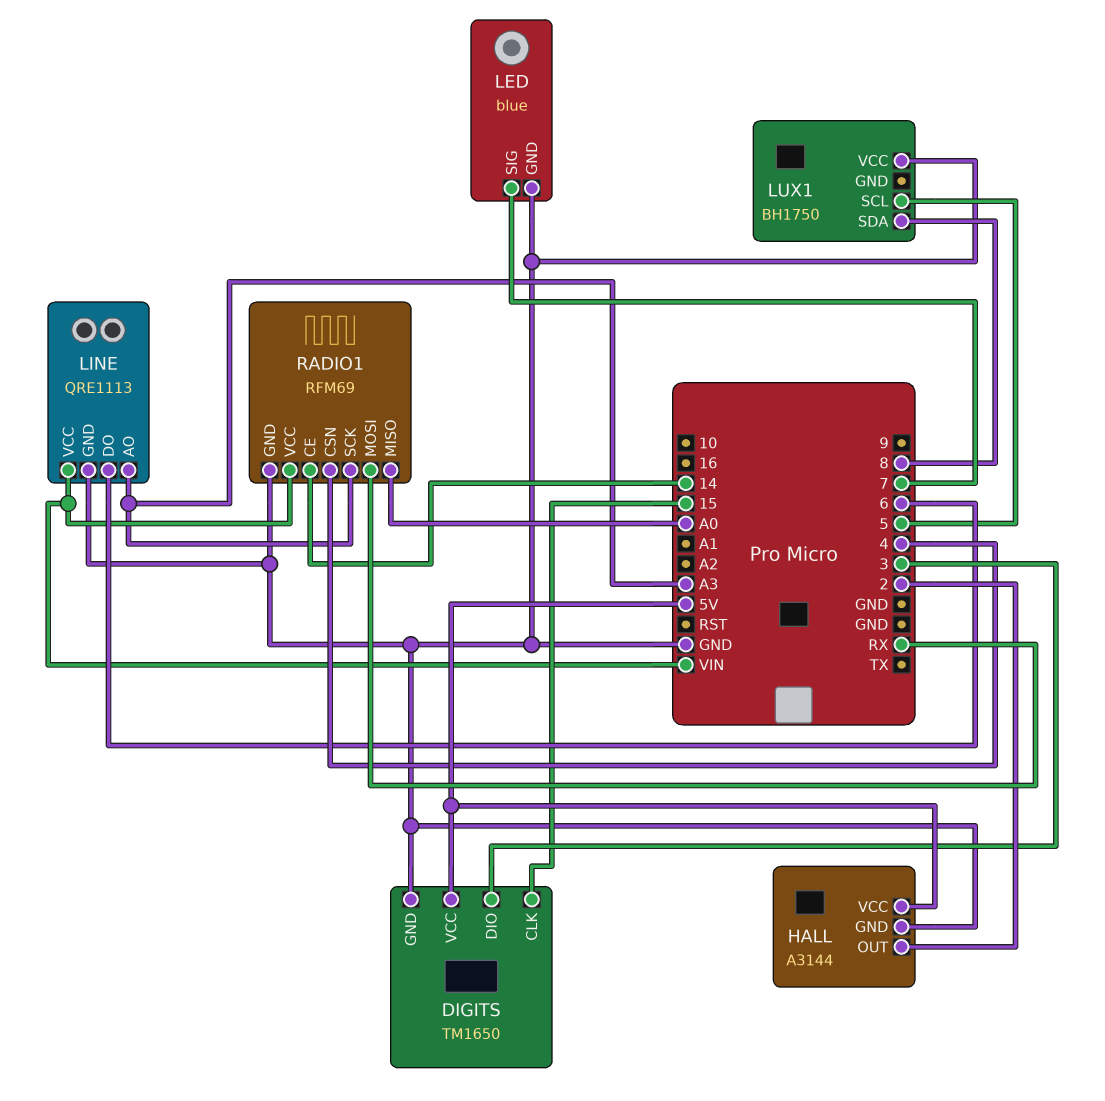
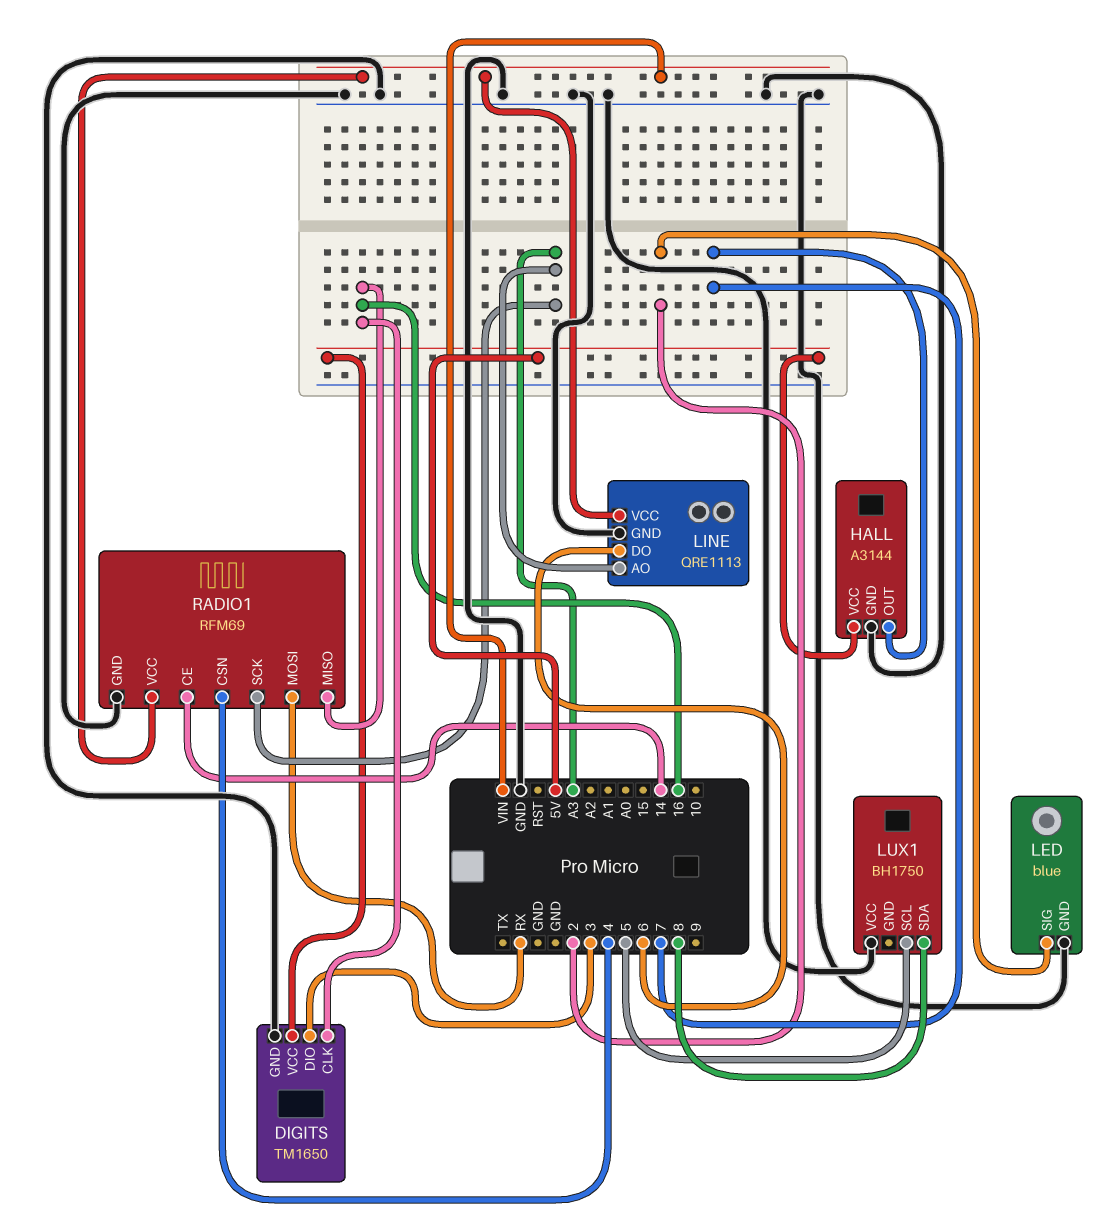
DIGITS pin CLK: 15 -> 16
HALL pin OUT: 2 -> 7
LED pin SIG: 7 -> 2
RADIO1 pin MISO: A0 -> 16

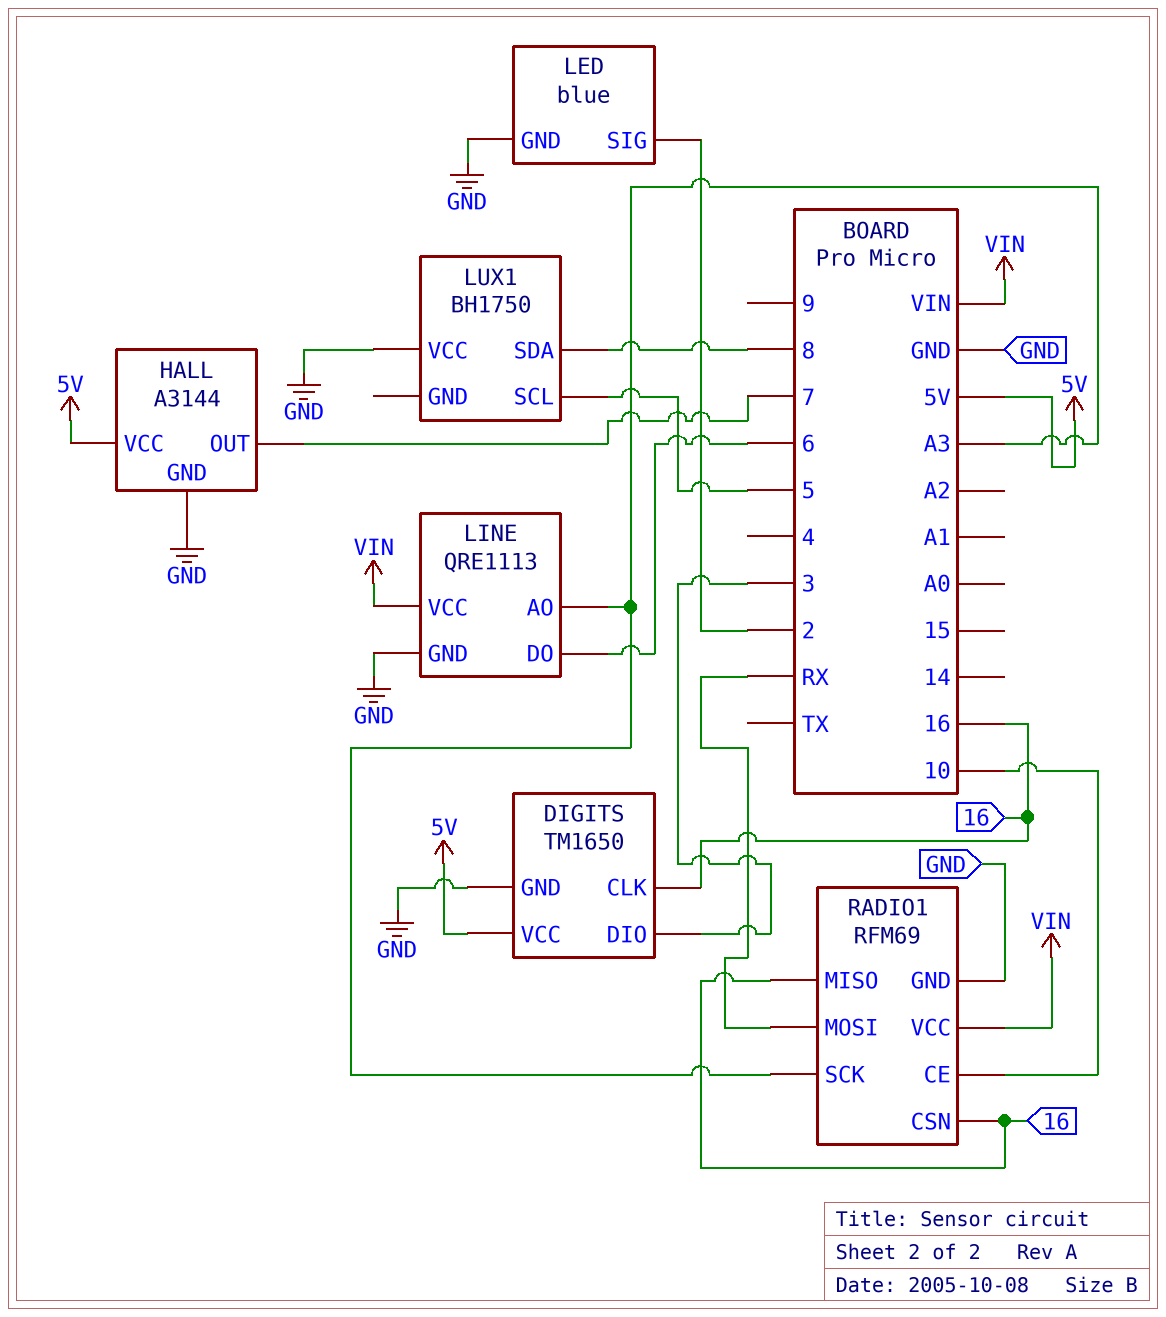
RADIO1 pin CE: 14 -> 10
RADIO1 pin CSN: 4 -> 16

